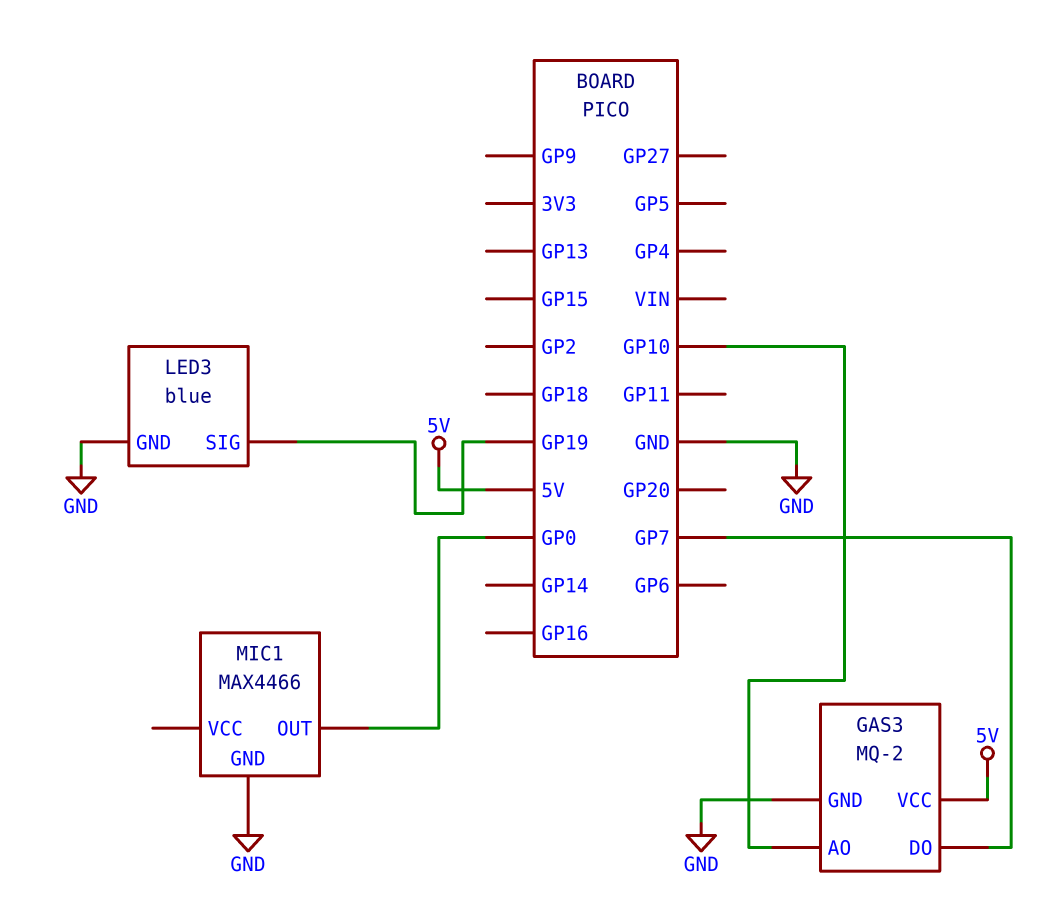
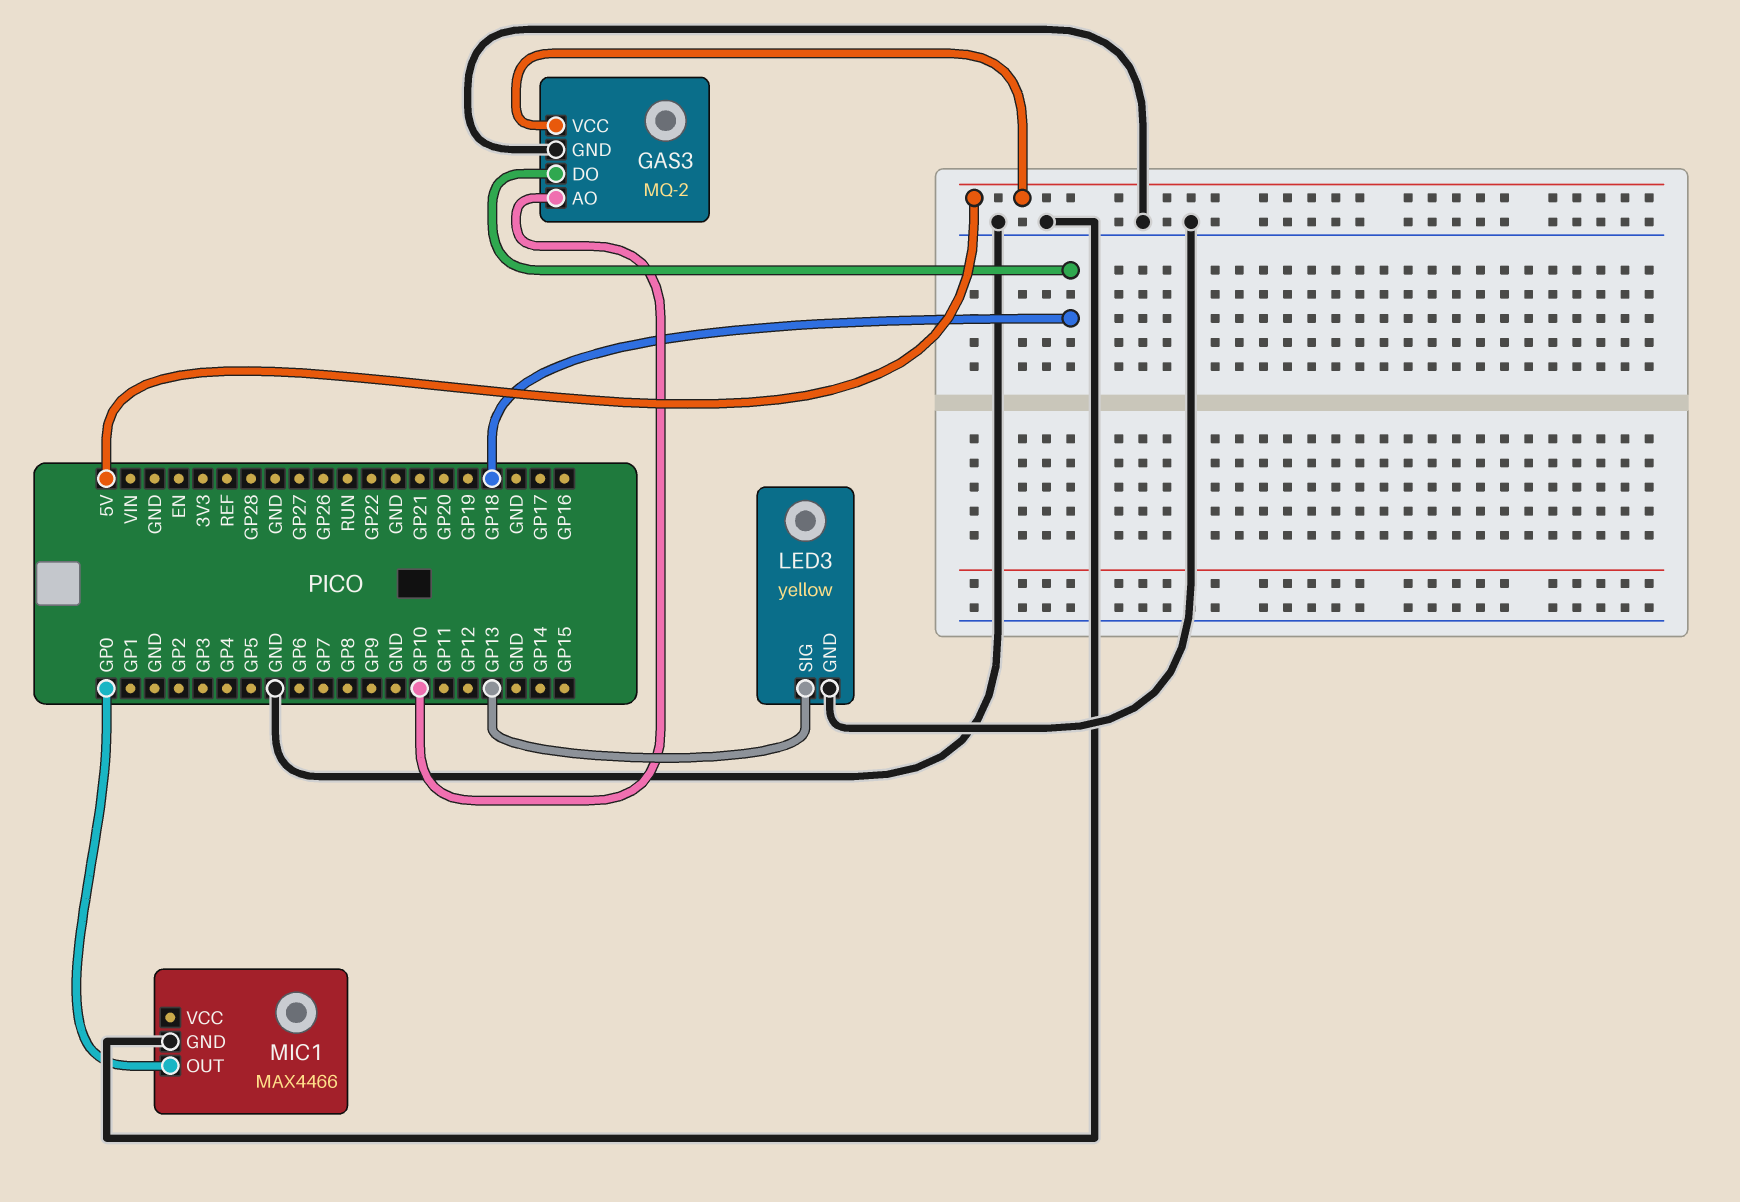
GAS3 pin DO: GP7 -> GP18
LED3: blue -> yellow
LED3 pin SIG: GP19 -> GP13

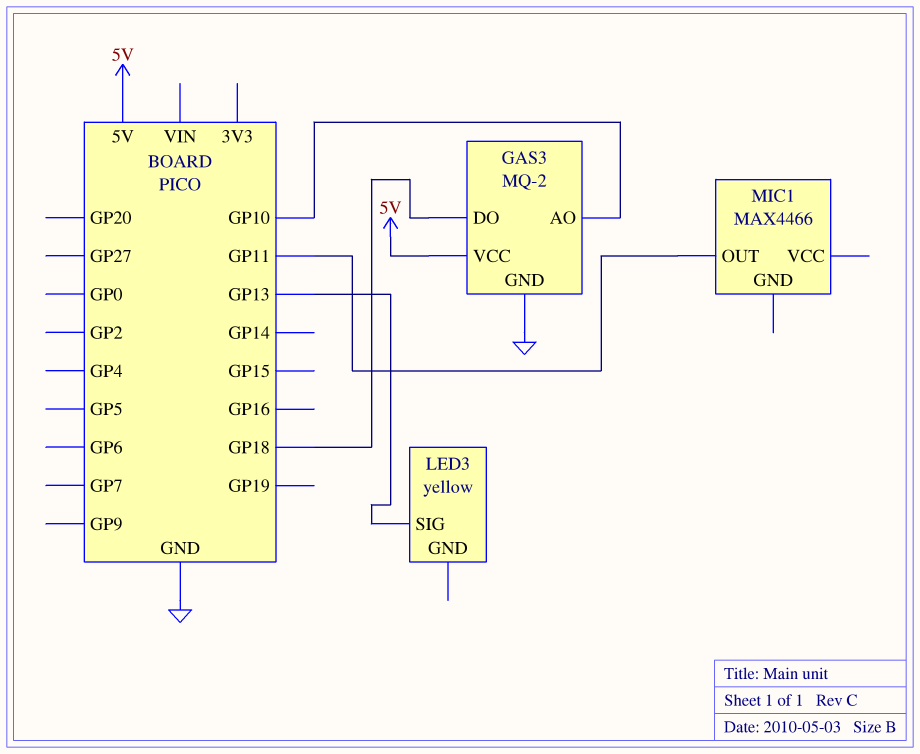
LED3 pin GND: GND -> none
MIC1 pin GND: GND -> none
MIC1 pin OUT: GP0 -> GP11

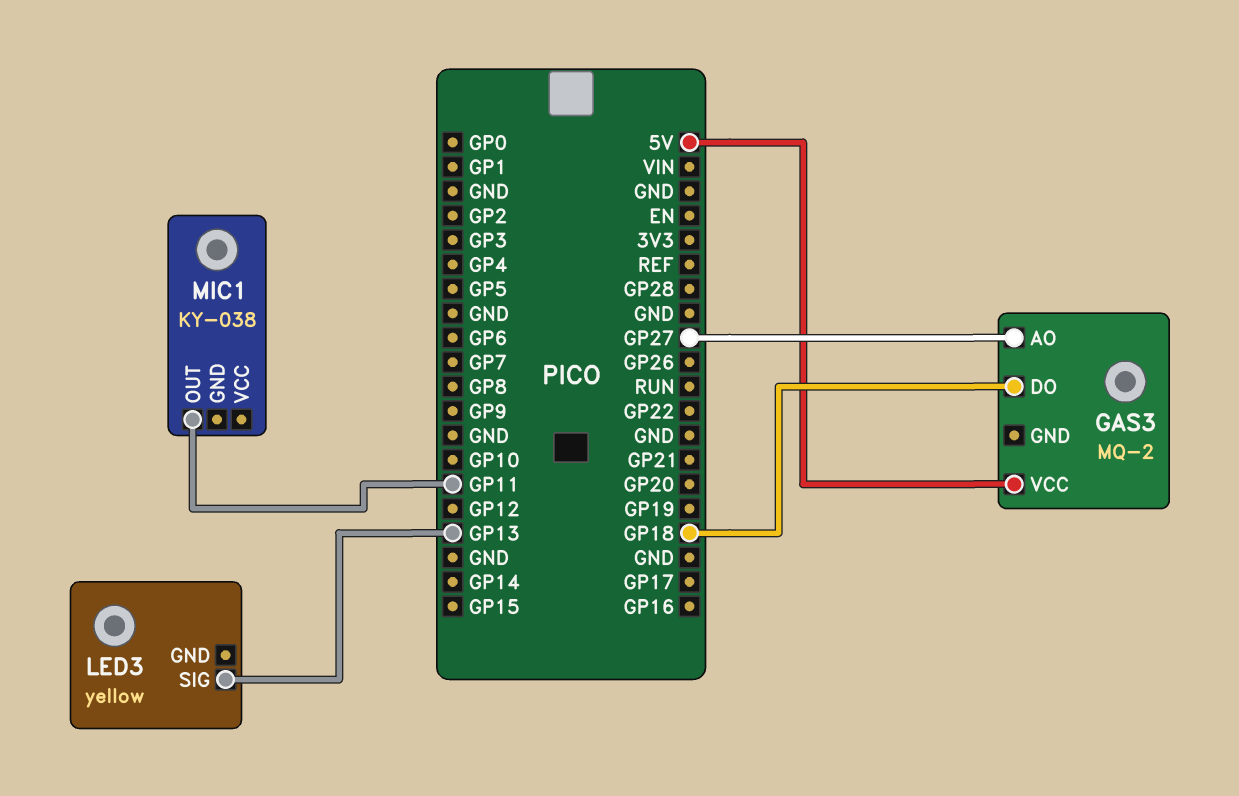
GAS3 pin AO: GP10 -> GP27
GAS3 pin GND: GND -> none
MIC1: MAX4466 -> KY-038

